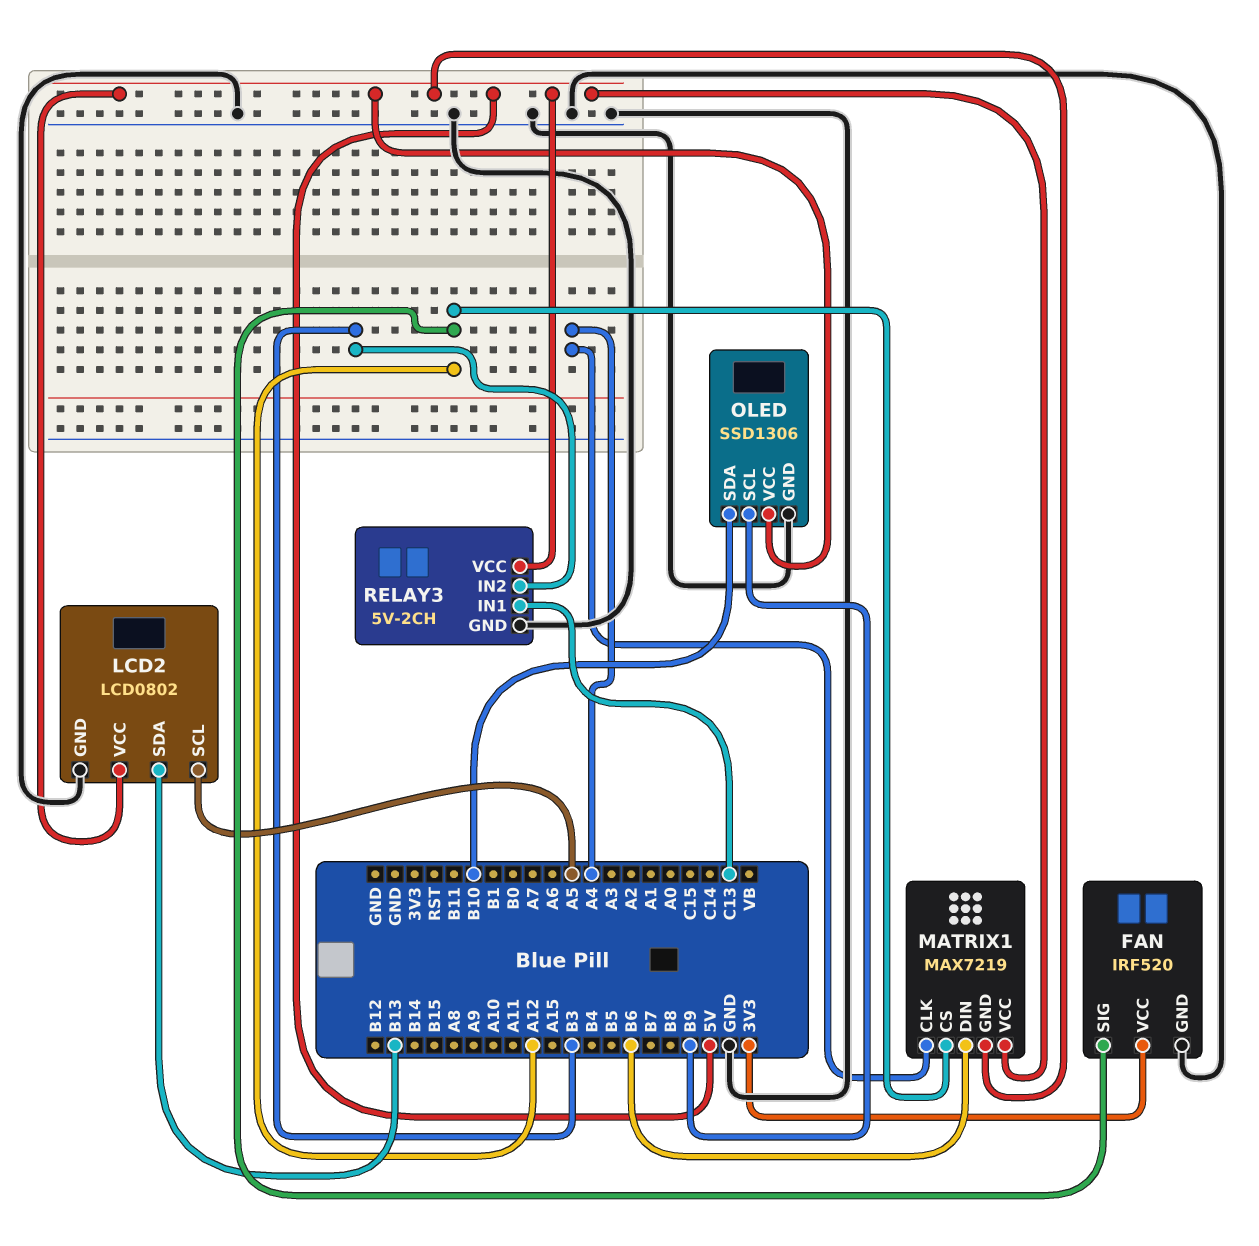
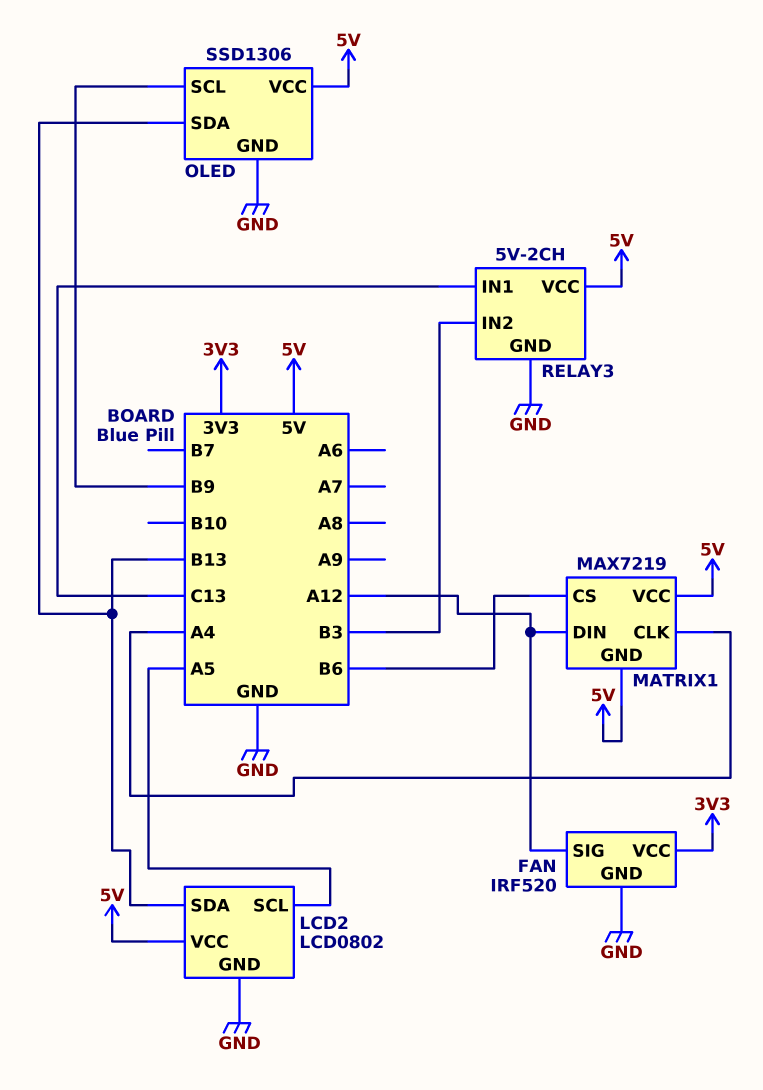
MATRIX1 pin CS: A12 -> B6
MATRIX1 pin DIN: B6 -> A12
OLED pin SDA: B10 -> B13

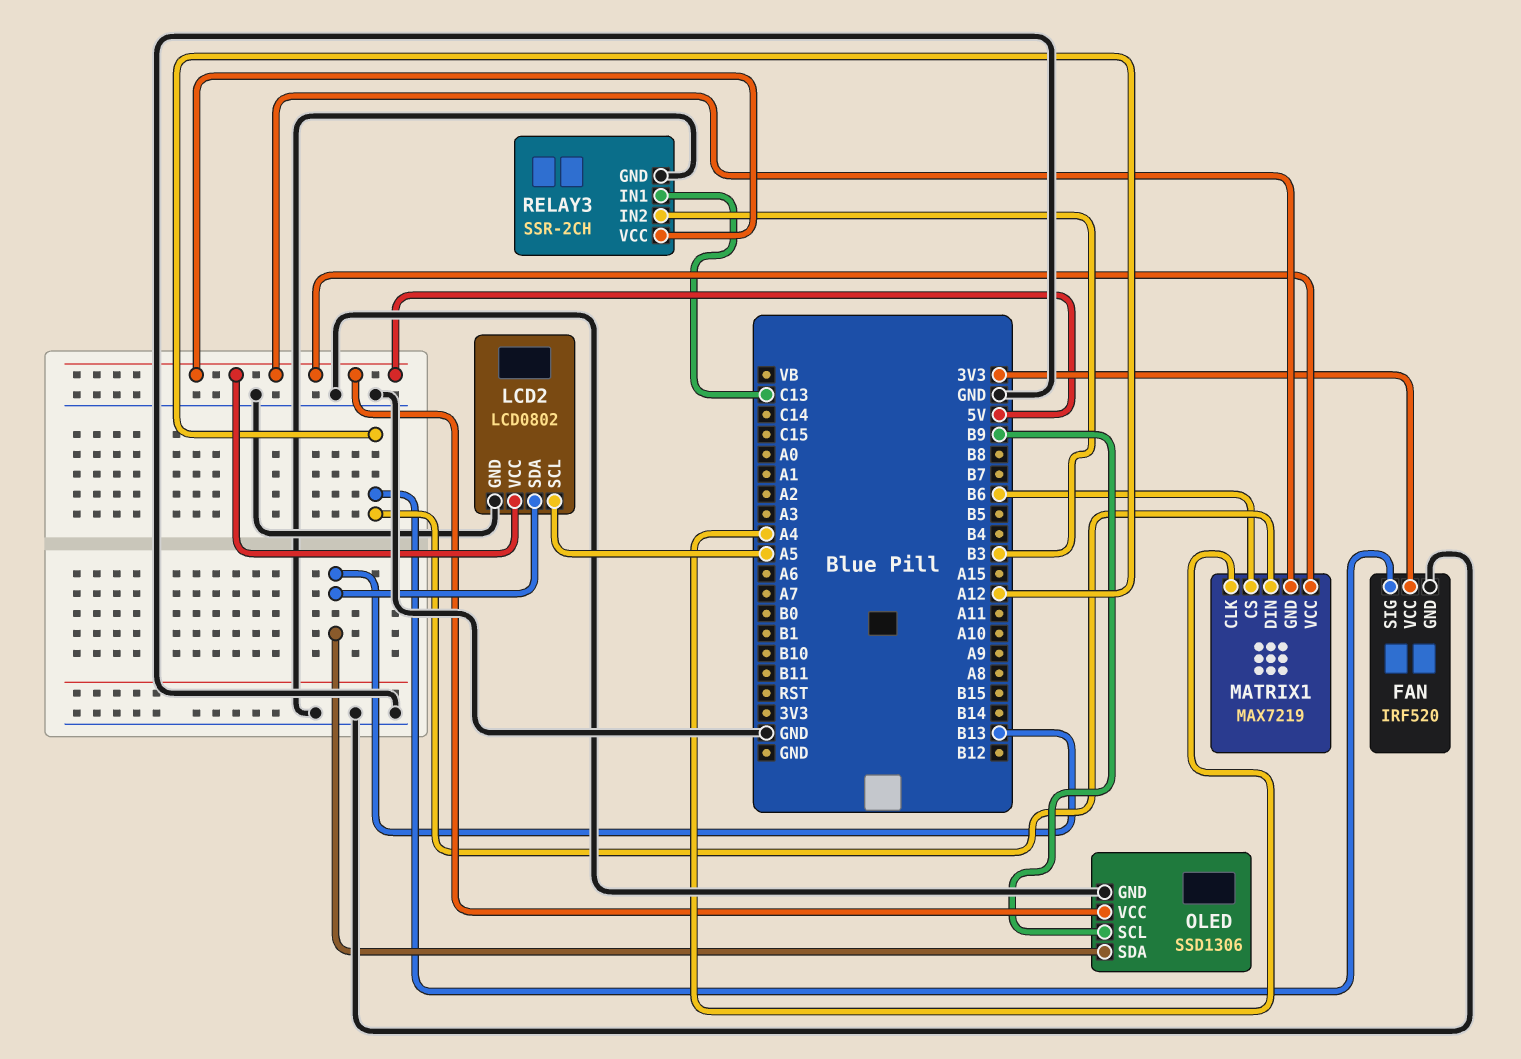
RELAY3: 5V-2CH -> SSR-2CH

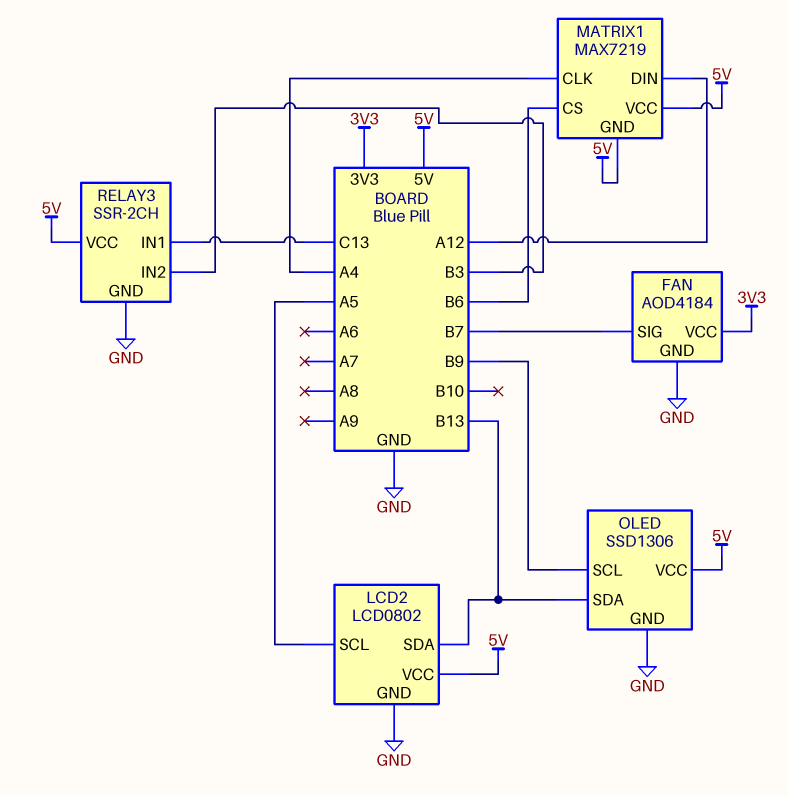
FAN: IRF520 -> AOD4184
FAN pin SIG: A12 -> B7

